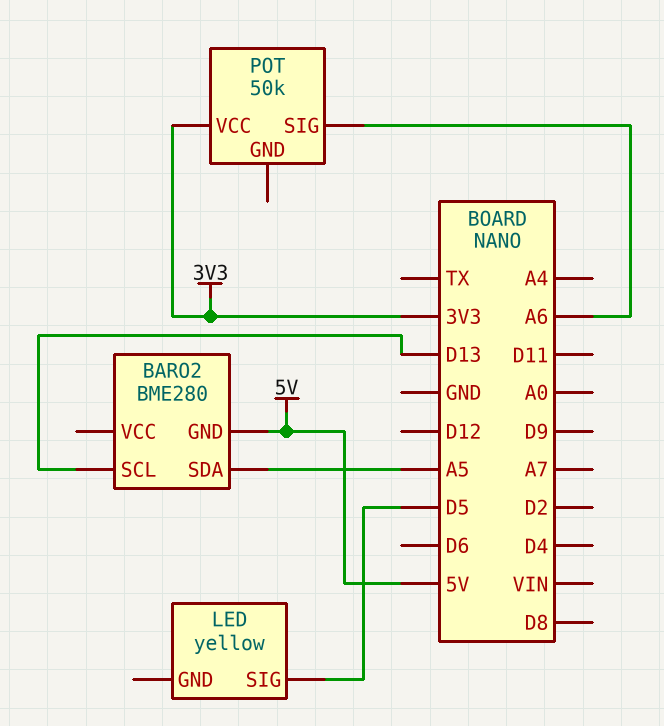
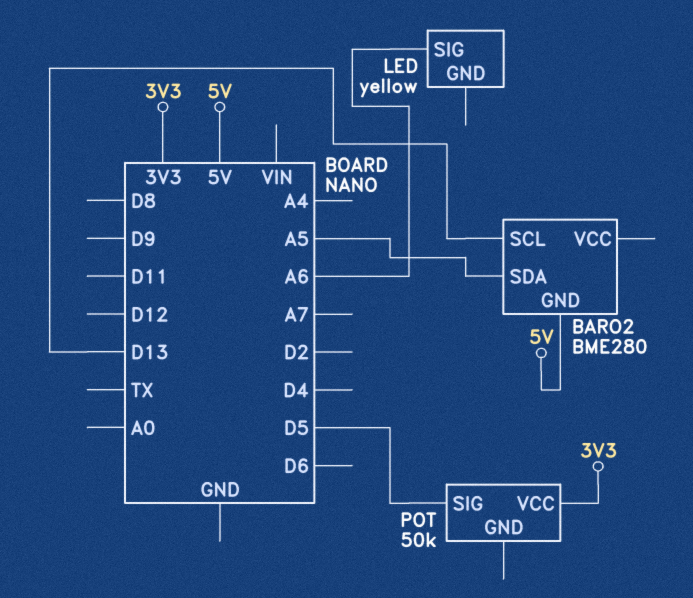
LED pin SIG: D5 -> A6
POT pin SIG: A6 -> D5

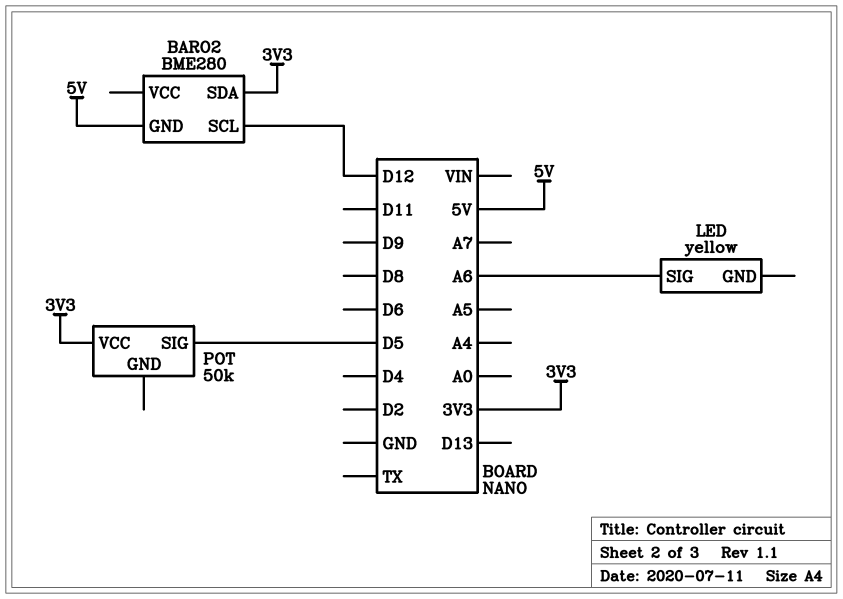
BARO2 pin SCL: D13 -> D12
BARO2 pin SDA: A5 -> 3V3

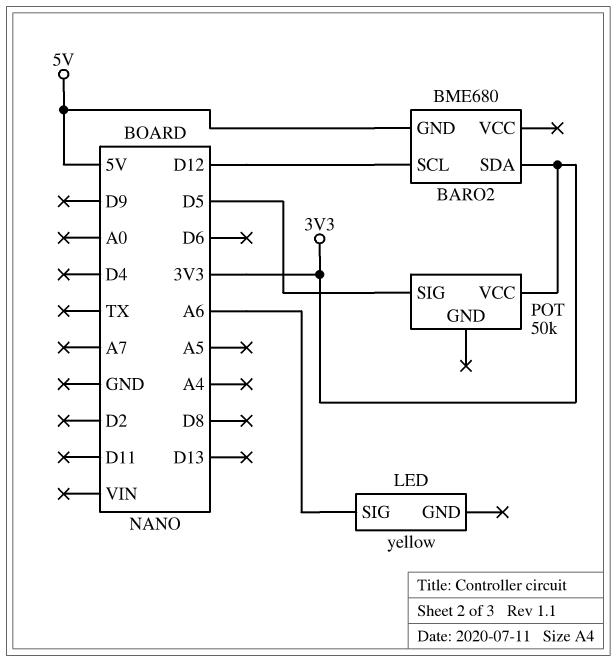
BARO2: BME280 -> BME680

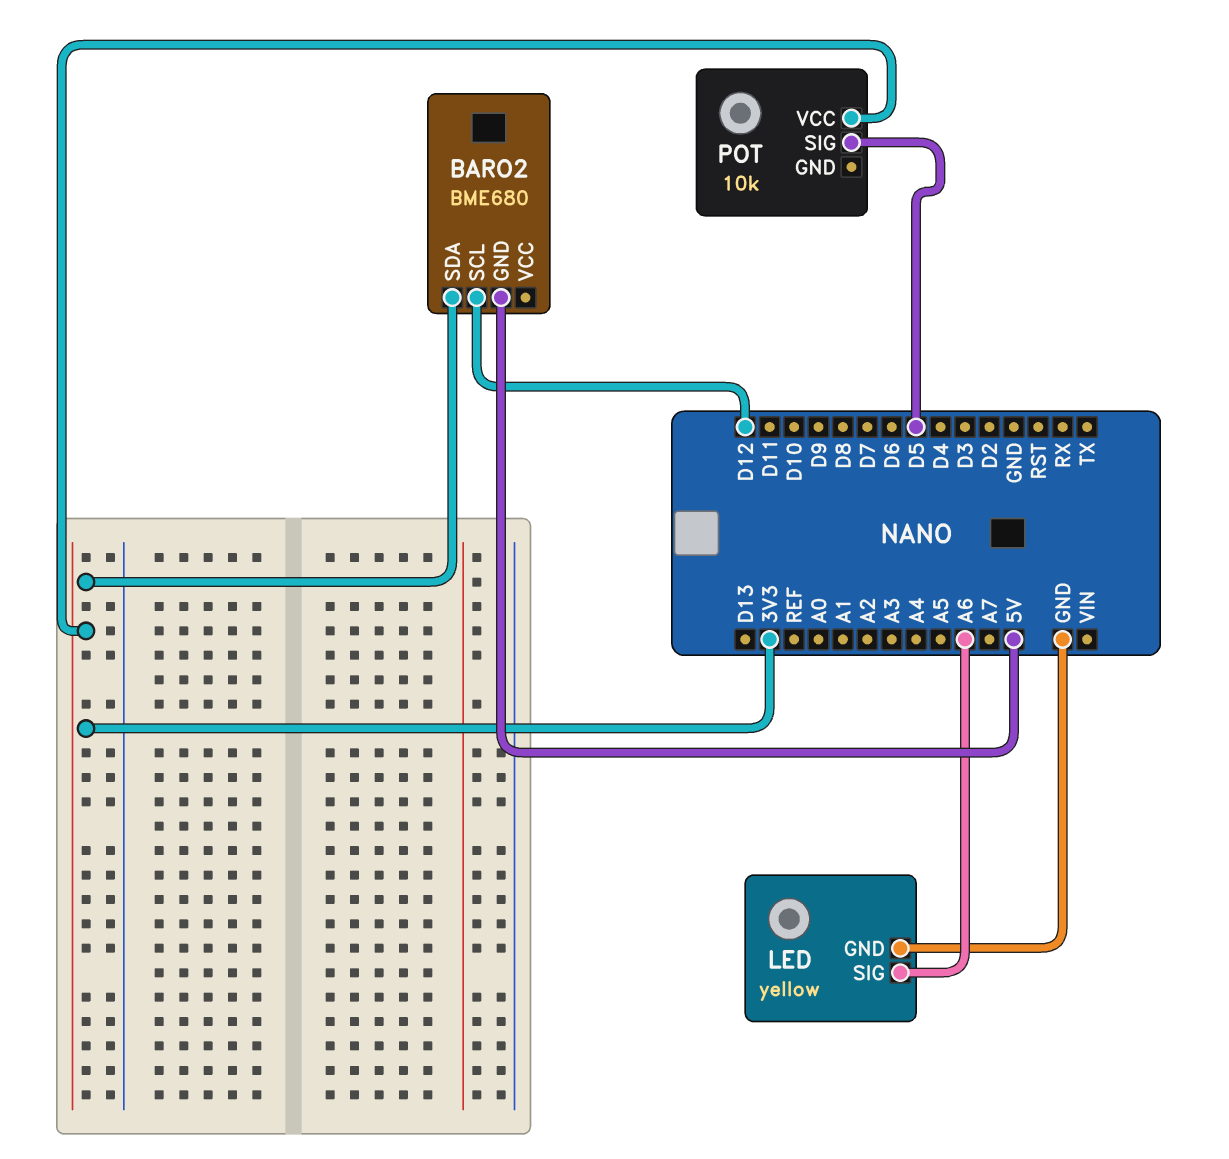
LED pin GND: none -> GND
POT: 50k -> 10k

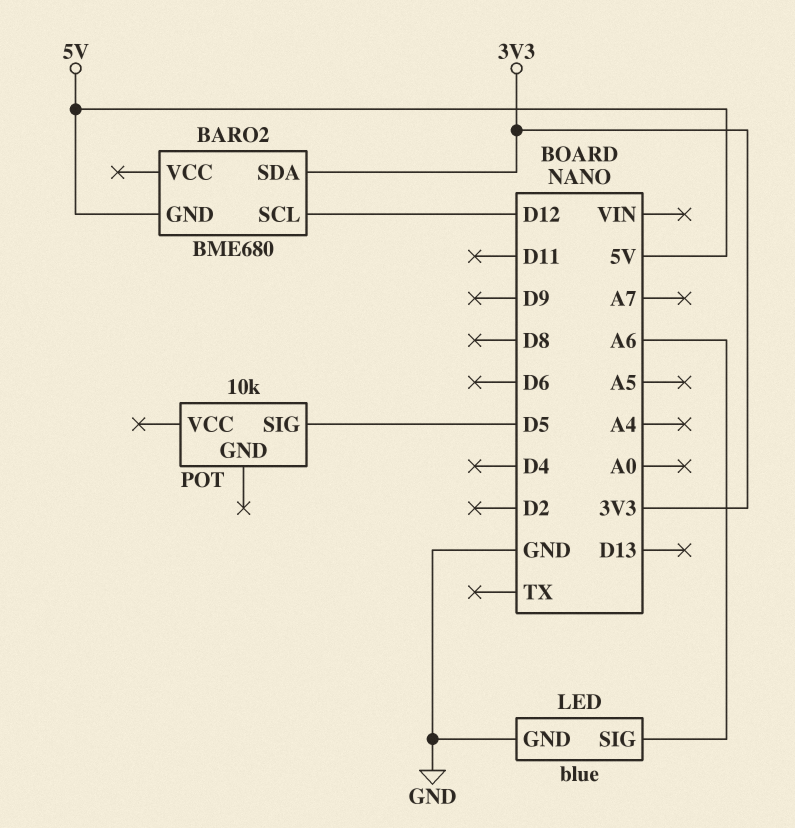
LED: yellow -> blue
POT pin VCC: 3V3 -> none

